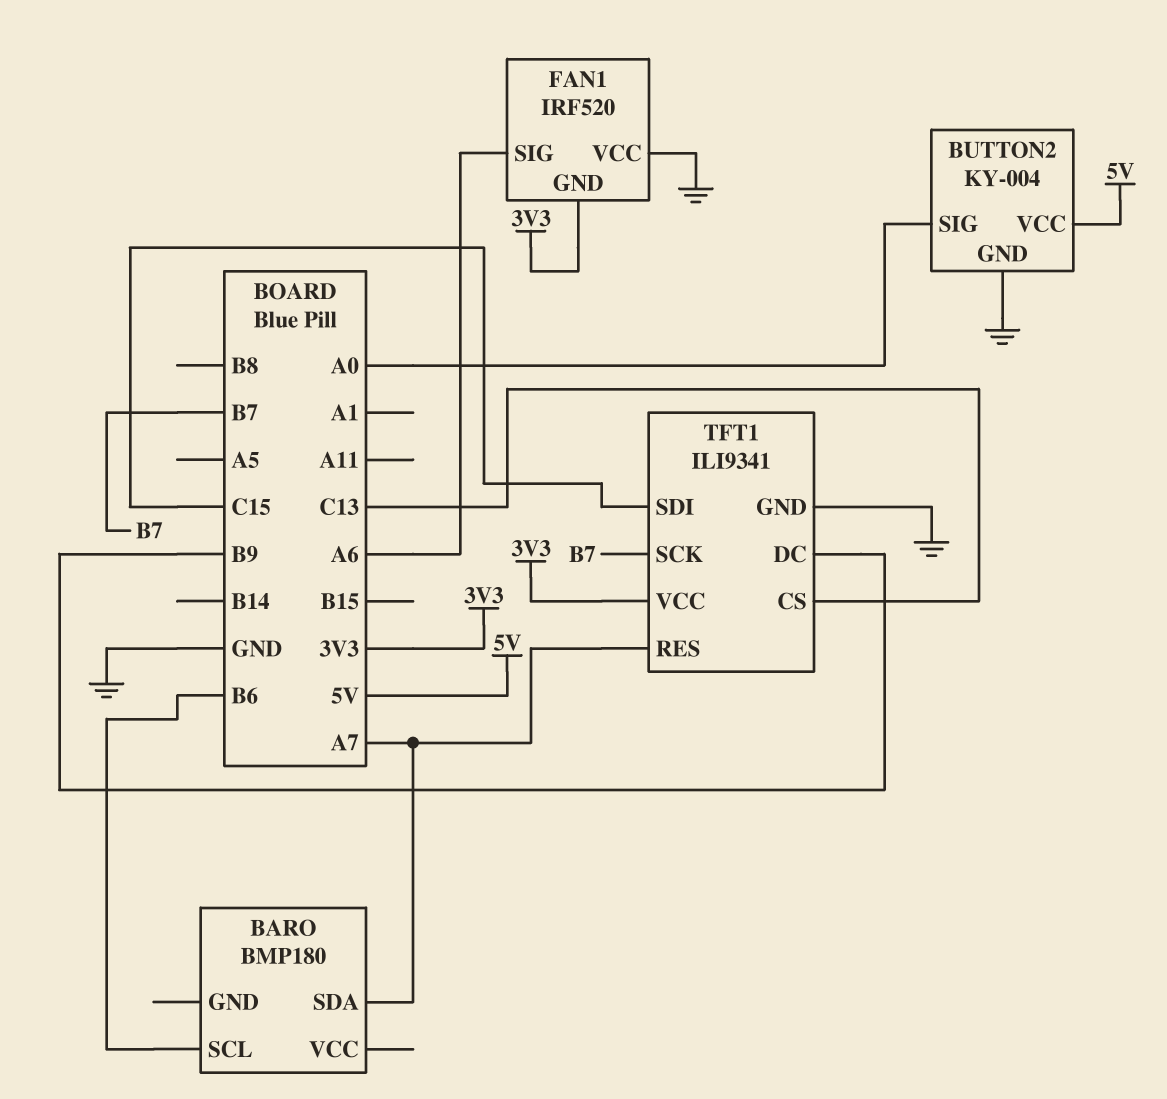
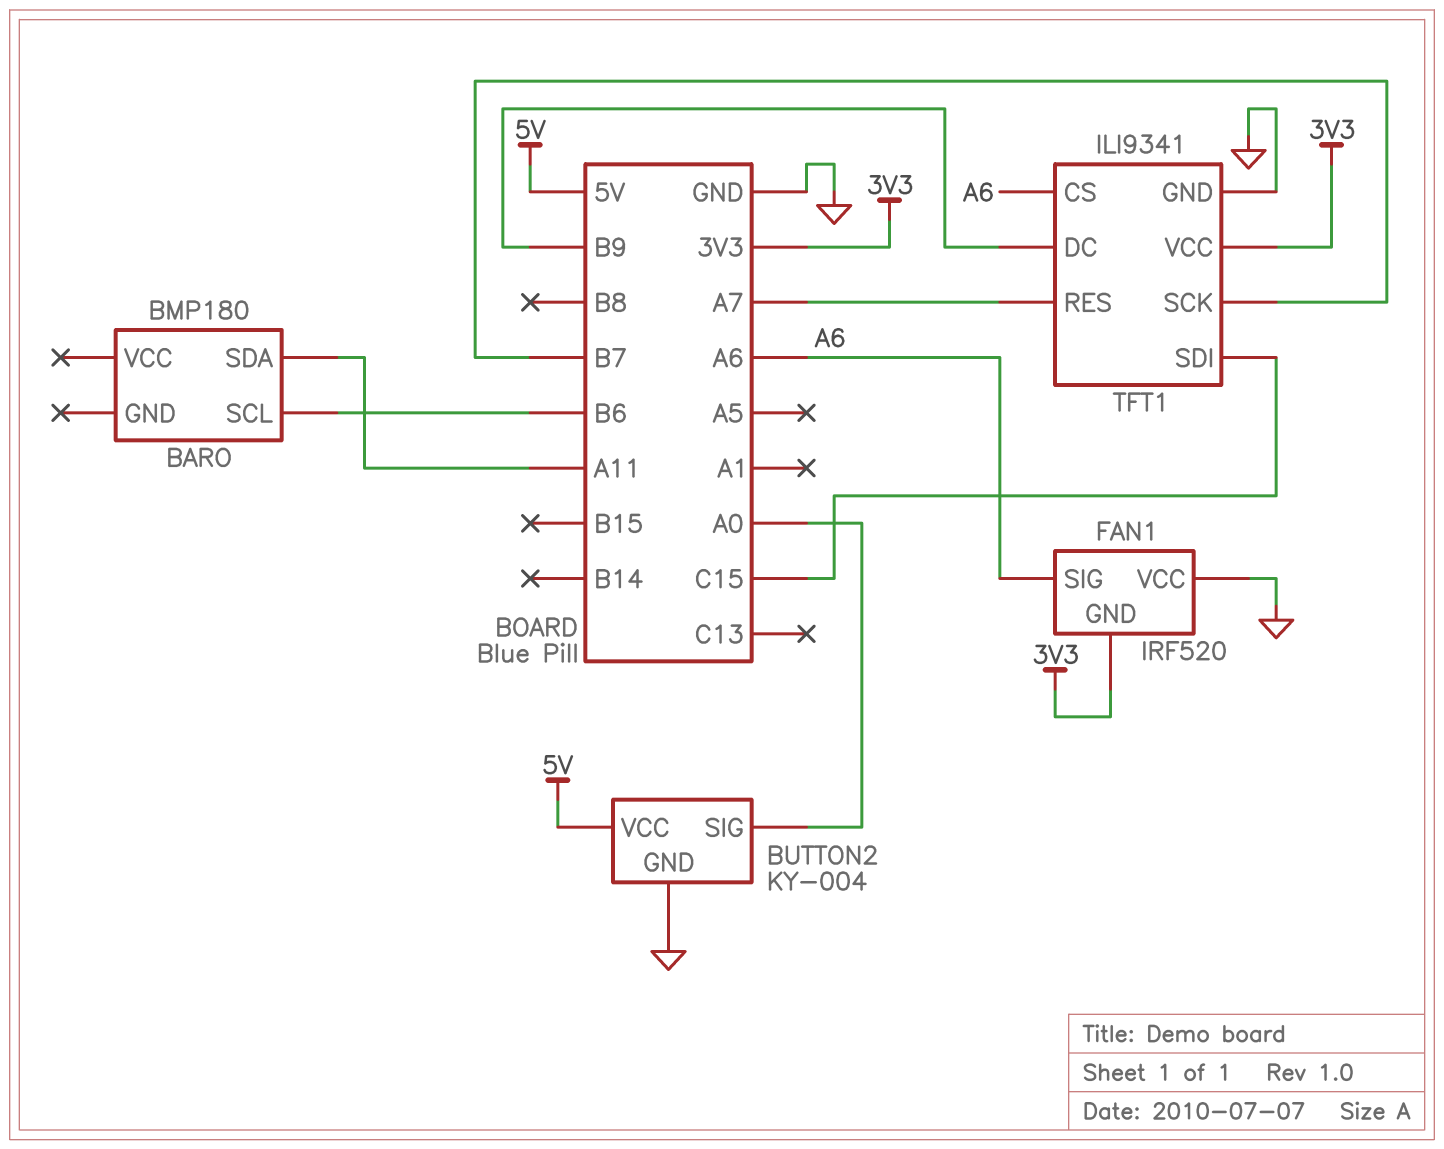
BARO pin SDA: A7 -> A11
TFT1 pin CS: C13 -> A6

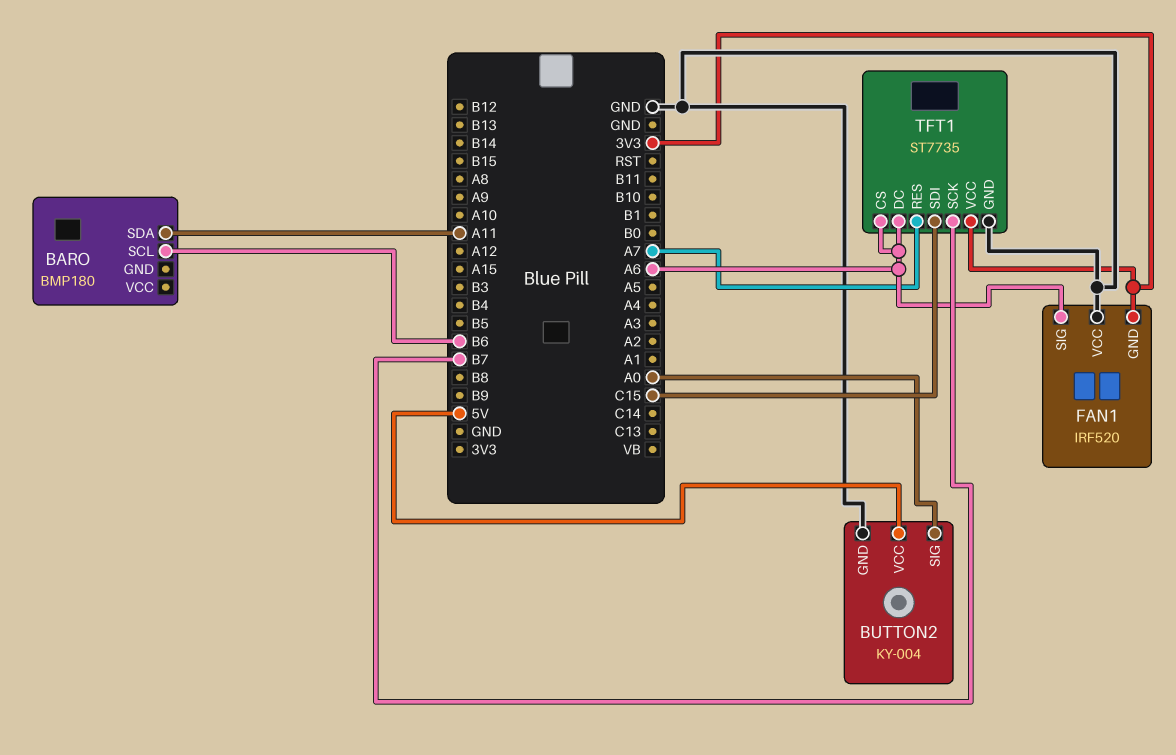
TFT1: ILI9341 -> ST7735
TFT1 pin DC: B9 -> A6

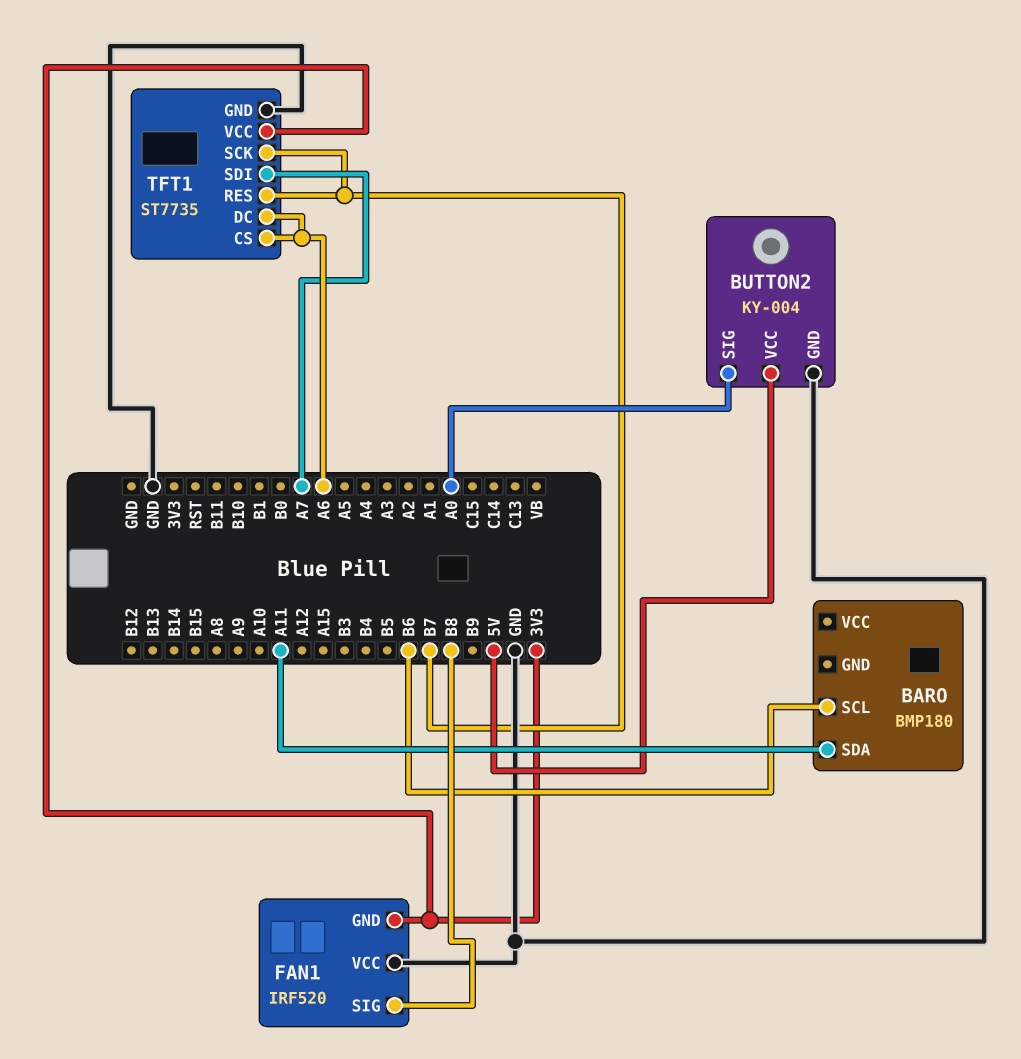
FAN1 pin SIG: A6 -> B8
TFT1 pin RES: A7 -> B7
TFT1 pin SDI: C15 -> A7

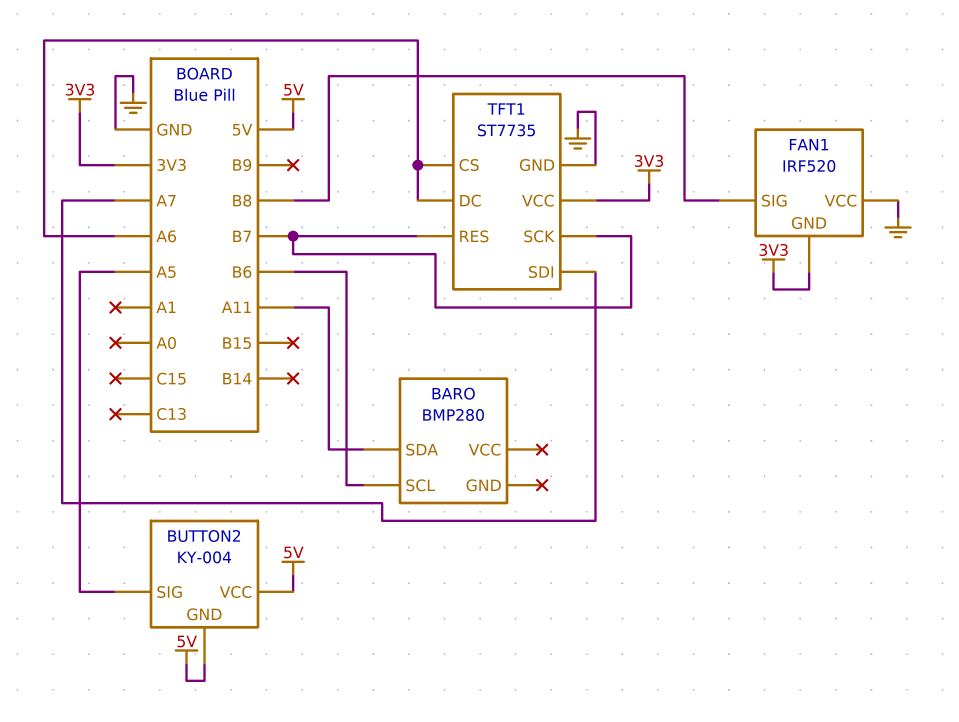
BARO: BMP180 -> BMP280
BUTTON2 pin GND: GND -> 5V
BUTTON2 pin SIG: A0 -> A5

